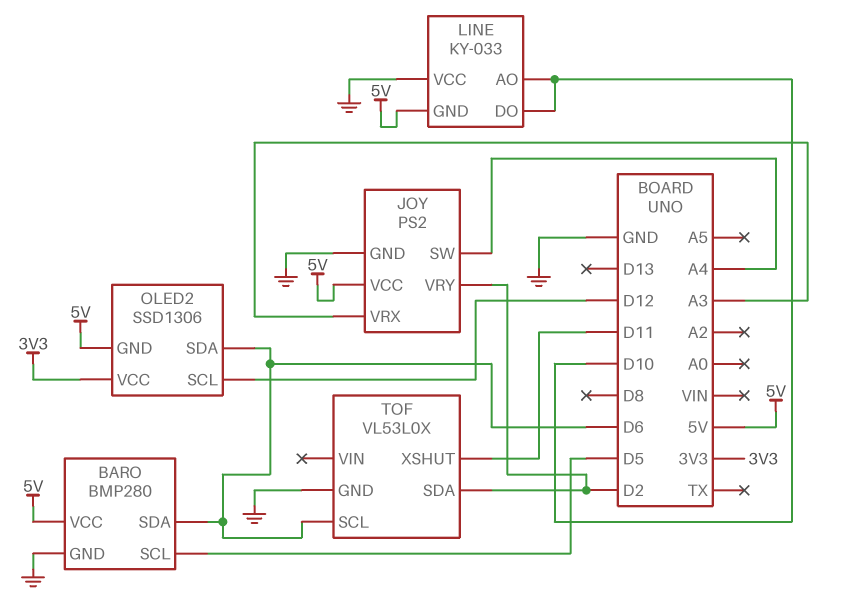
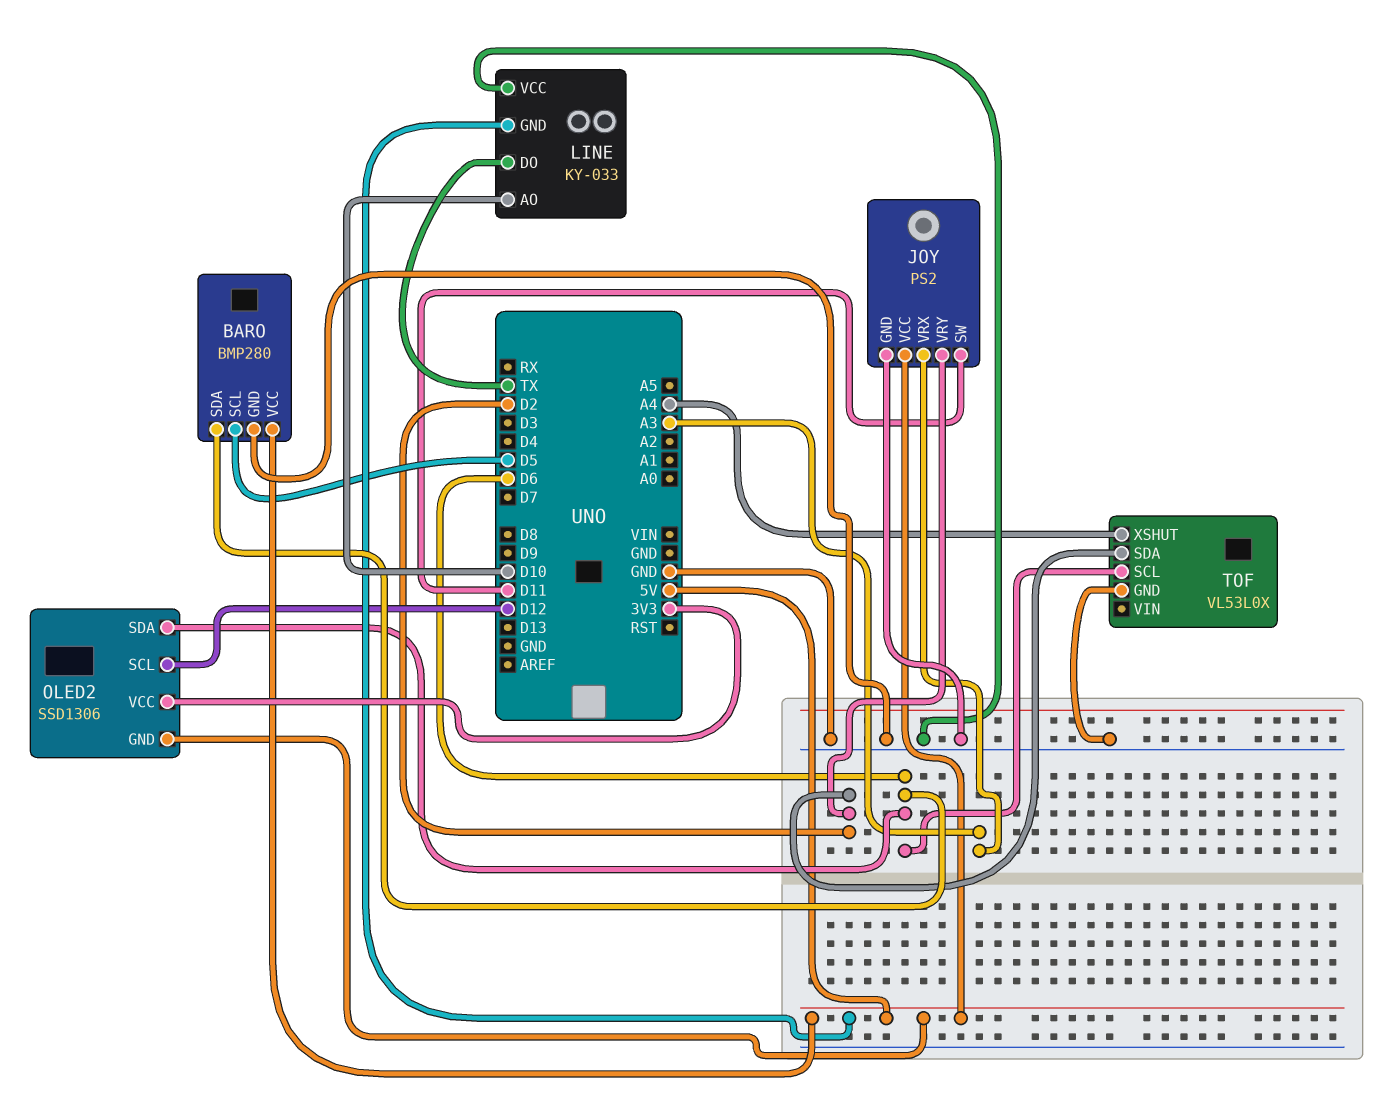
JOY pin SW: A4 -> D11
LINE pin DO: D10 -> TX
TOF pin XSHUT: D11 -> A4

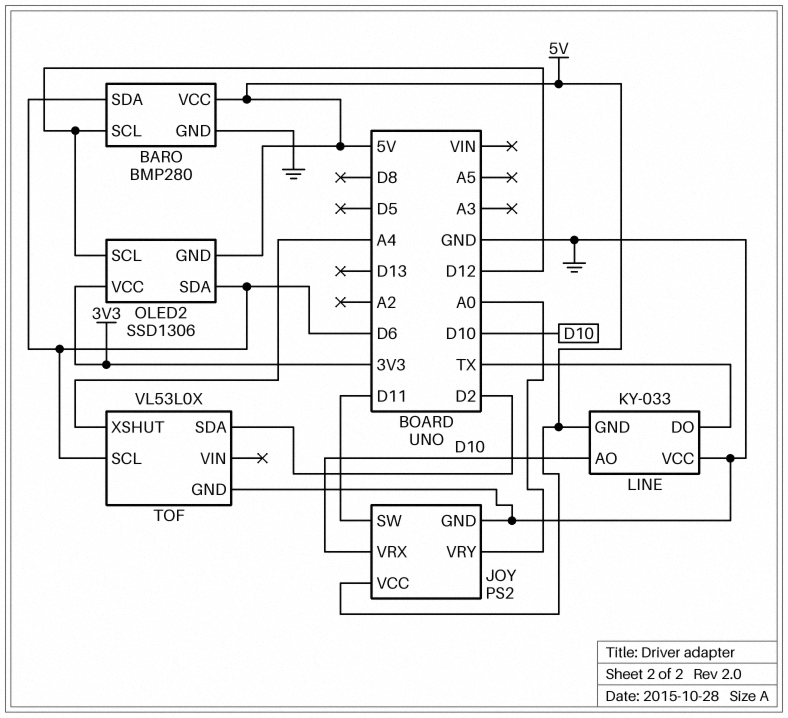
BARO pin SCL: D5 -> D12
JOY pin VRX: A3 -> D10
JOY pin VRY: D2 -> A0

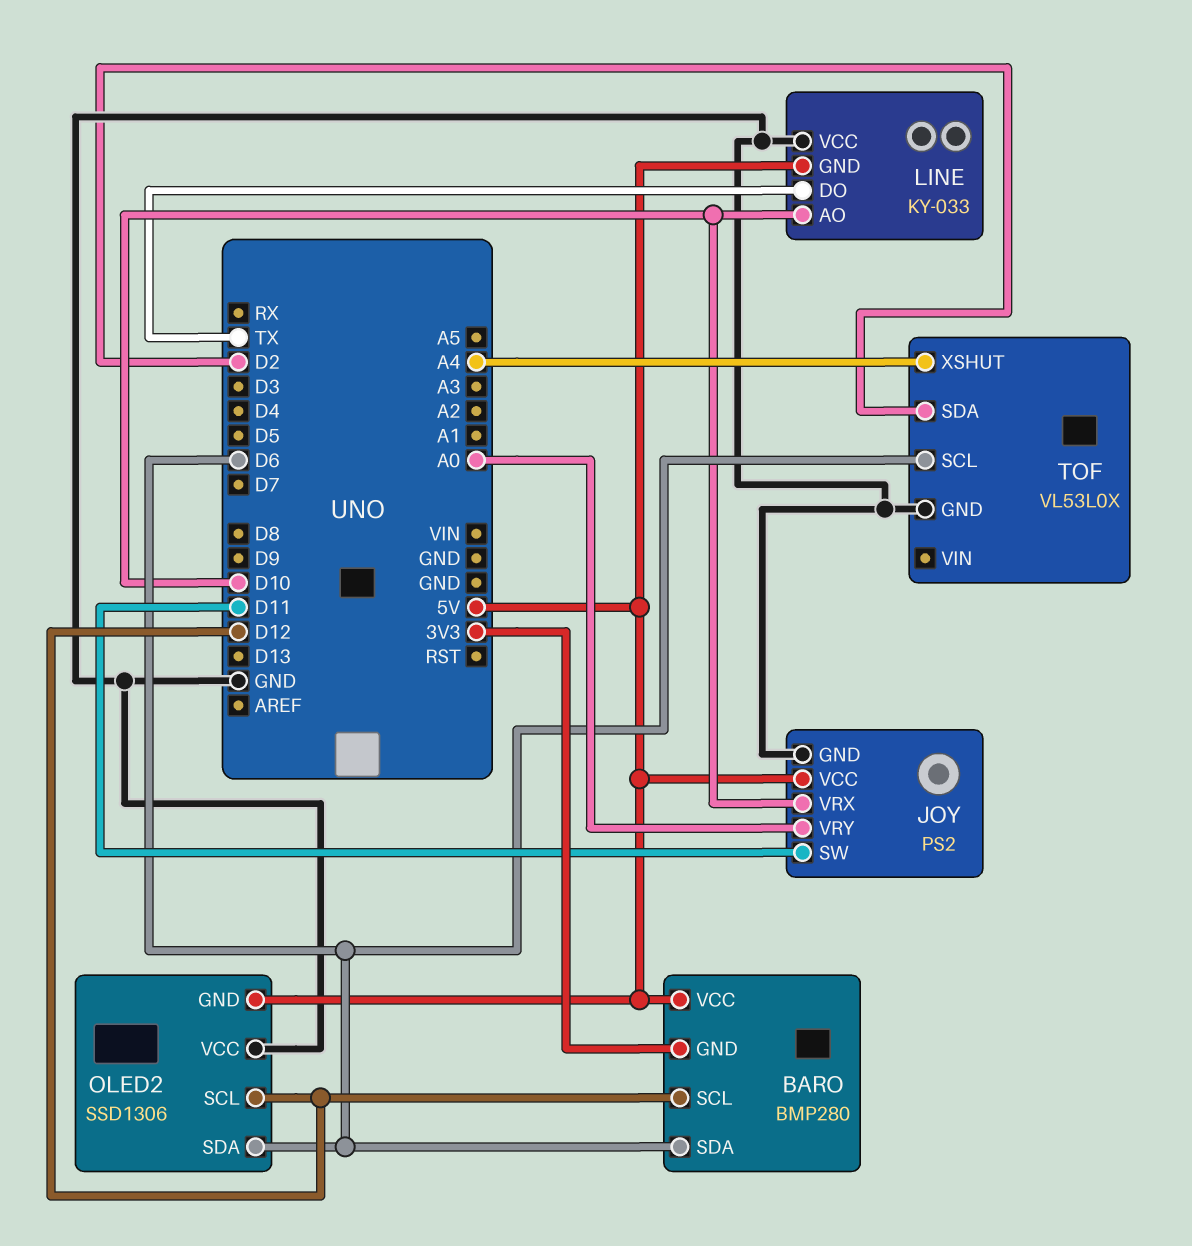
BARO pin GND: GND -> 3V3
OLED2 pin VCC: 3V3 -> GND

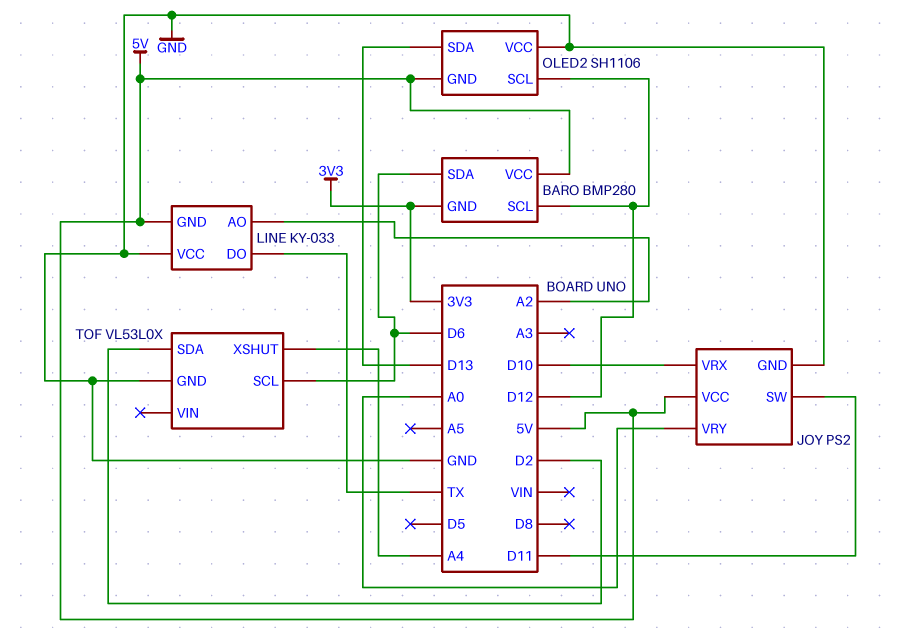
LINE pin AO: D10 -> A2
OLED2: SSD1306 -> SH1106
OLED2 pin SDA: D6 -> D13

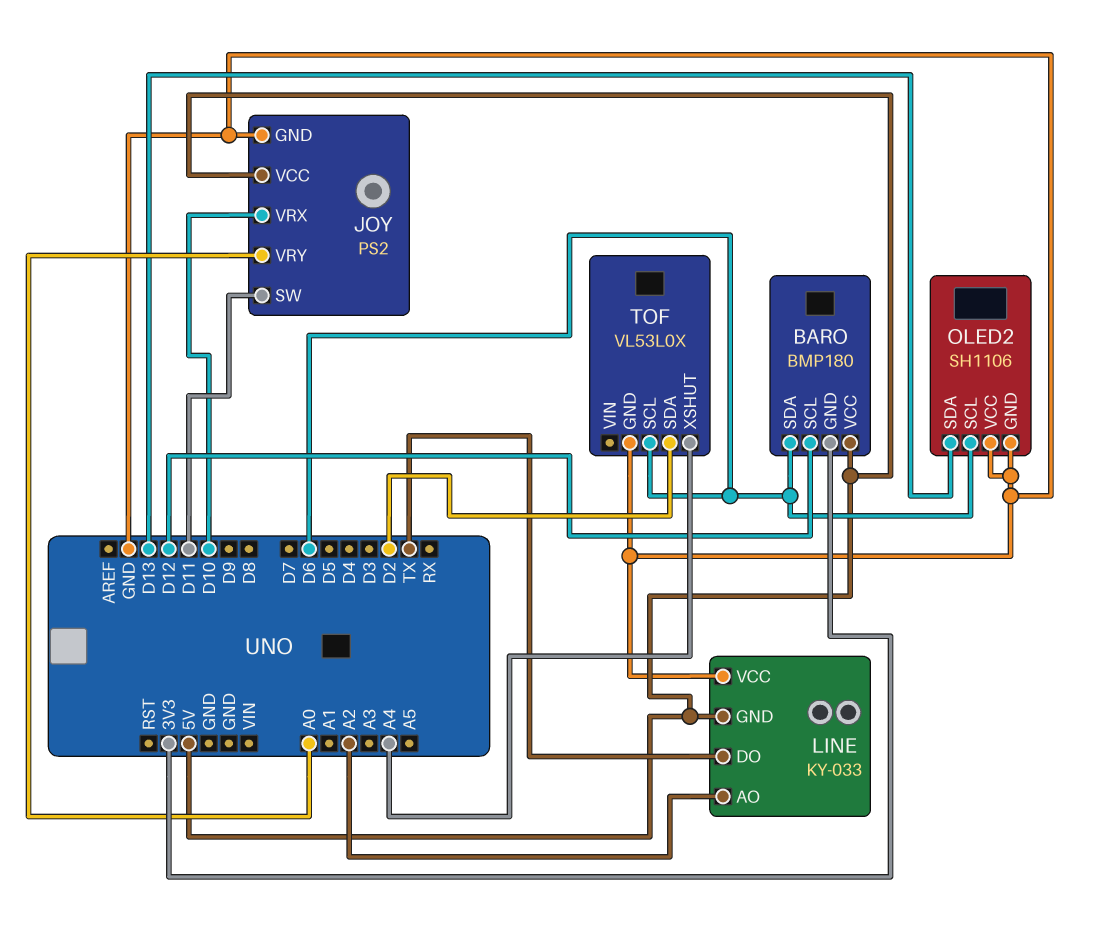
BARO: BMP280 -> BMP180
OLED2 pin GND: 5V -> GND
OLED2 pin SCL: D12 -> D6

